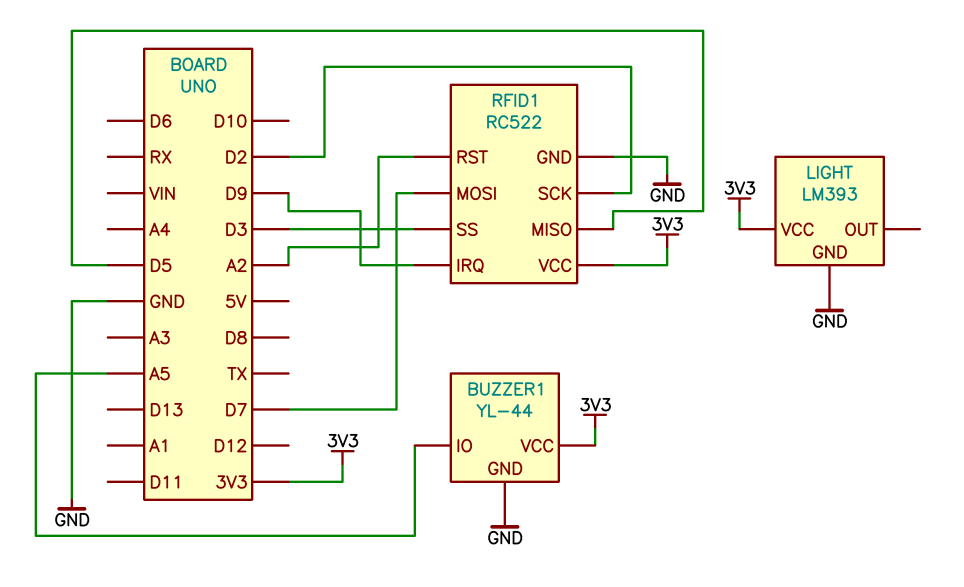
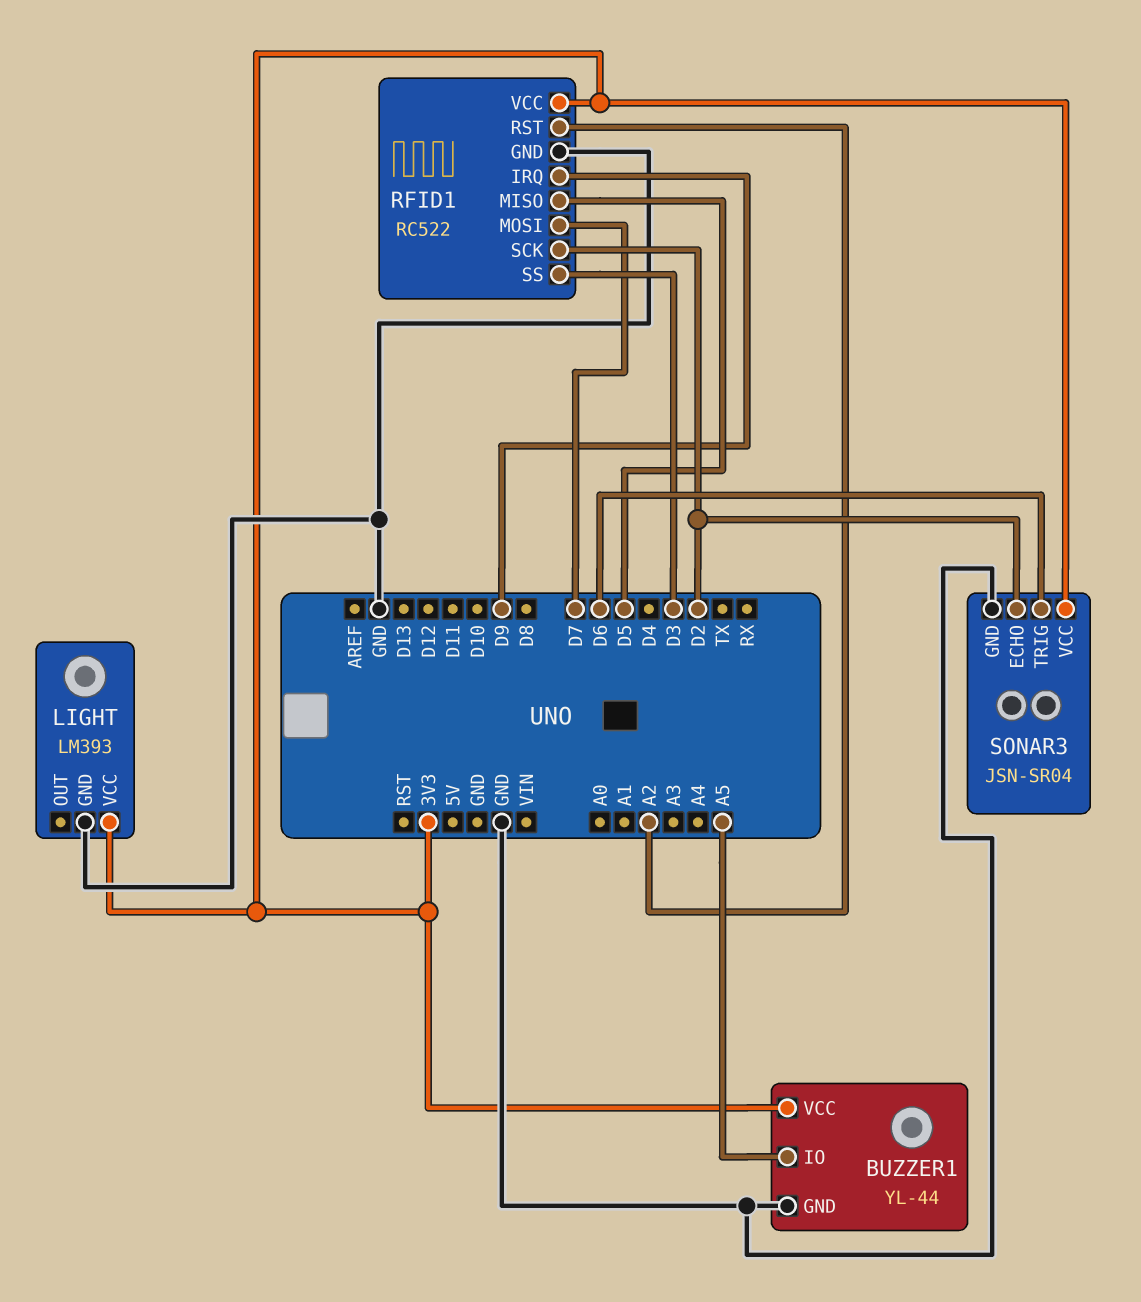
SONAR3: none -> JSN-SR04
SONAR3 pin ECHO: none -> D2
SONAR3 pin GND: none -> GND
SONAR3 pin TRIG: none -> D6
SONAR3 pin VCC: none -> 3V3

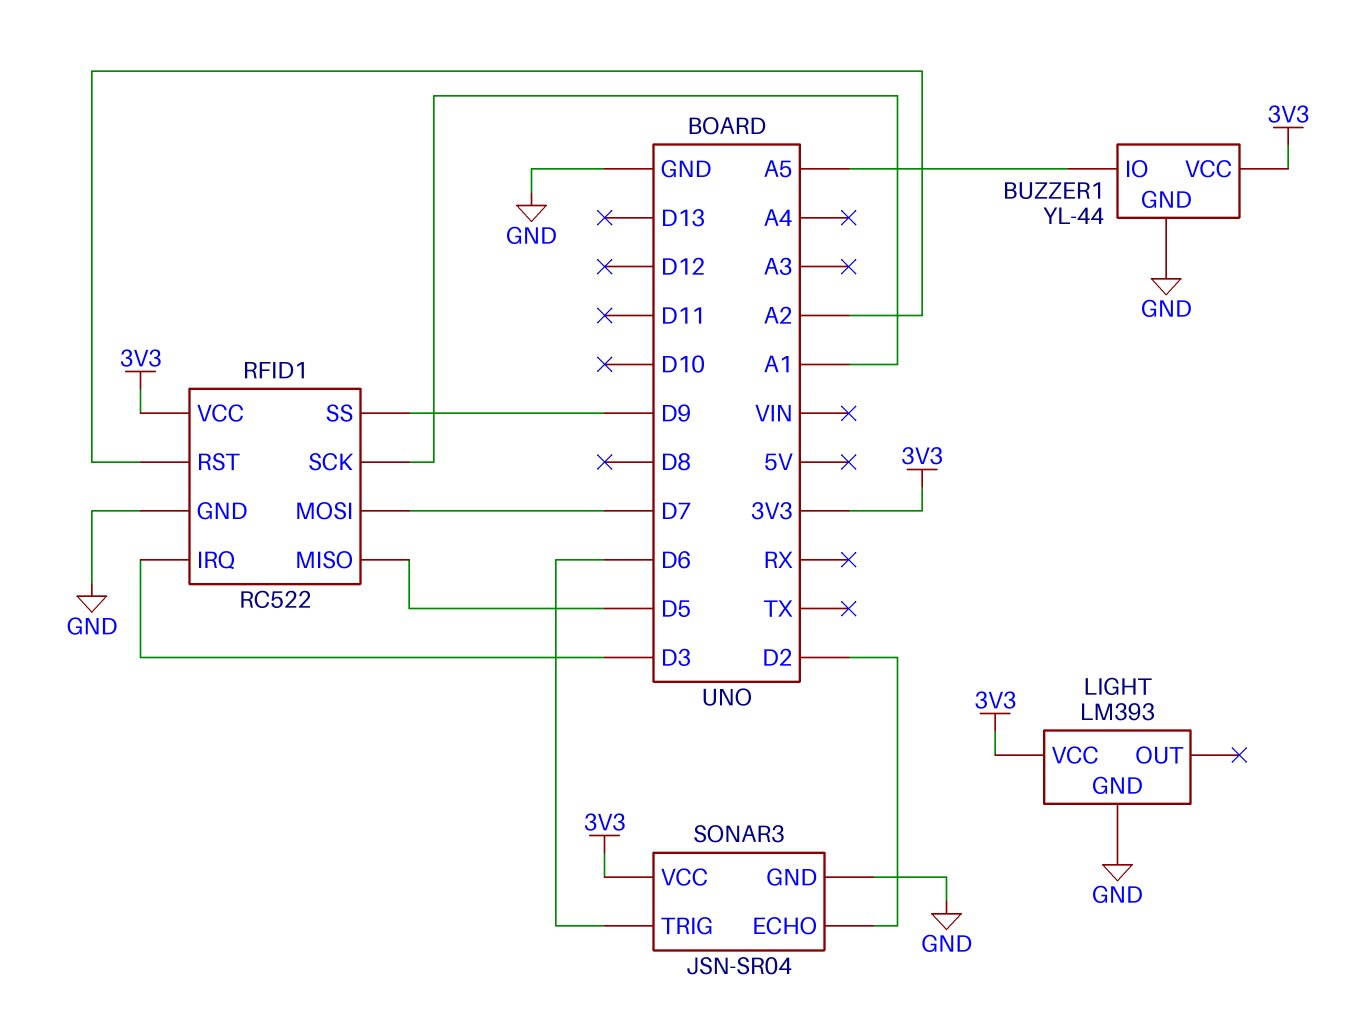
RFID1 pin IRQ: D9 -> D3
RFID1 pin SCK: D2 -> A1
RFID1 pin SS: D3 -> D9

